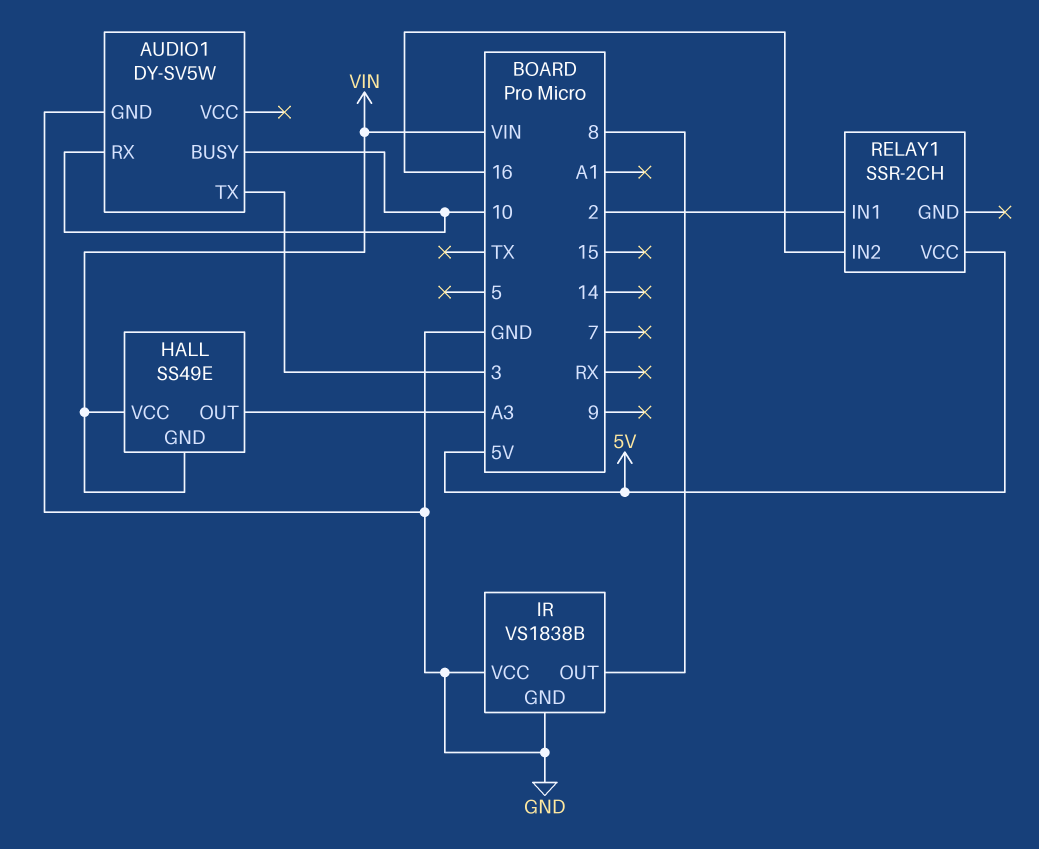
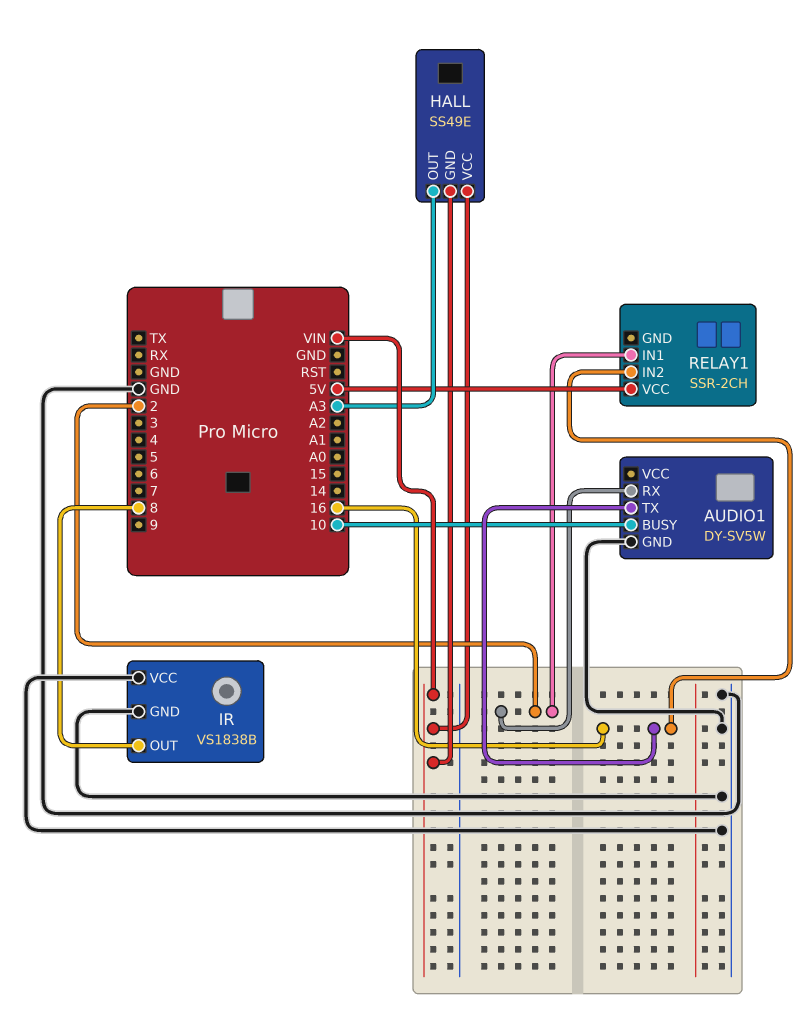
AUDIO1 pin RX: 10 -> 2
AUDIO1 pin TX: 3 -> 16

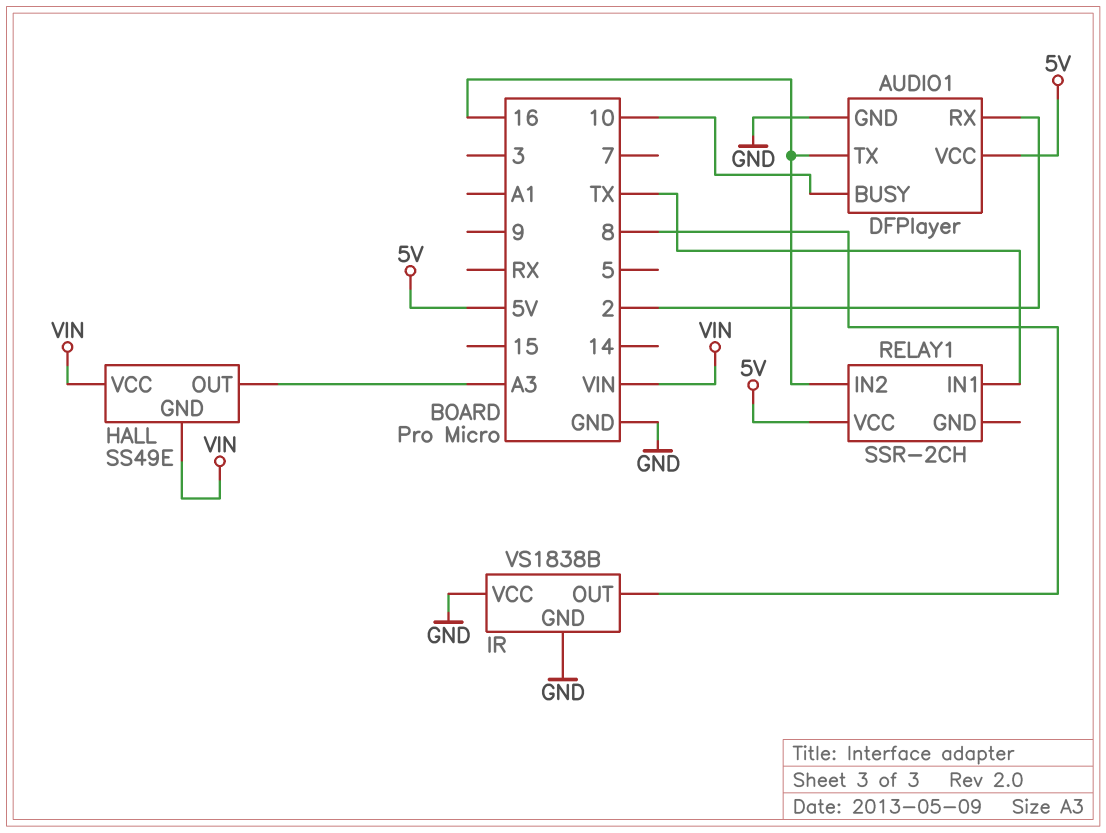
AUDIO1: DY-SV5W -> DFPlayer
AUDIO1 pin VCC: none -> 5V
RELAY1 pin IN1: 2 -> TX

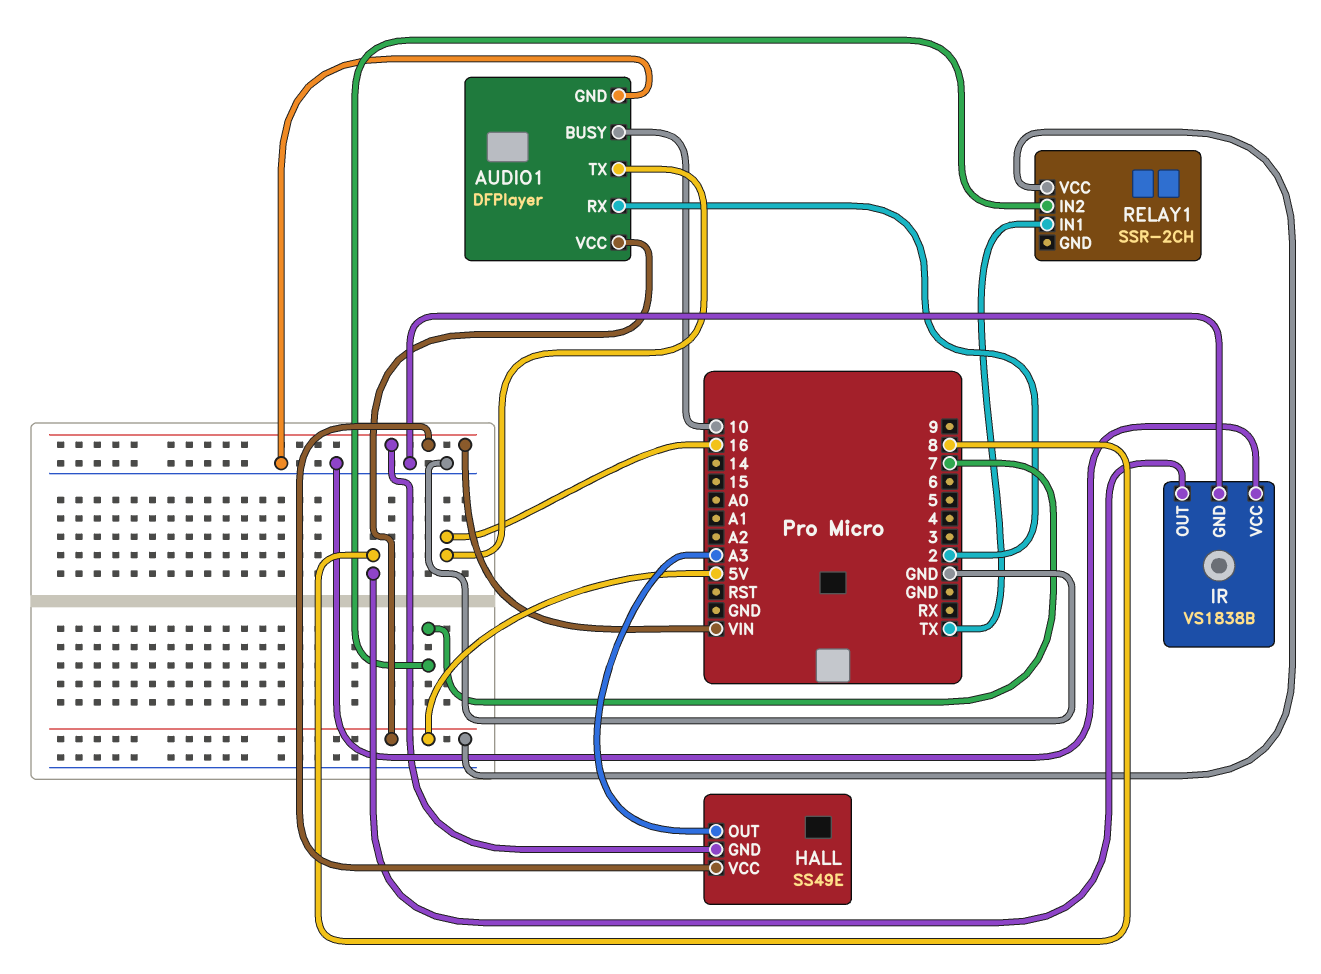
RELAY1 pin IN2: 16 -> 7

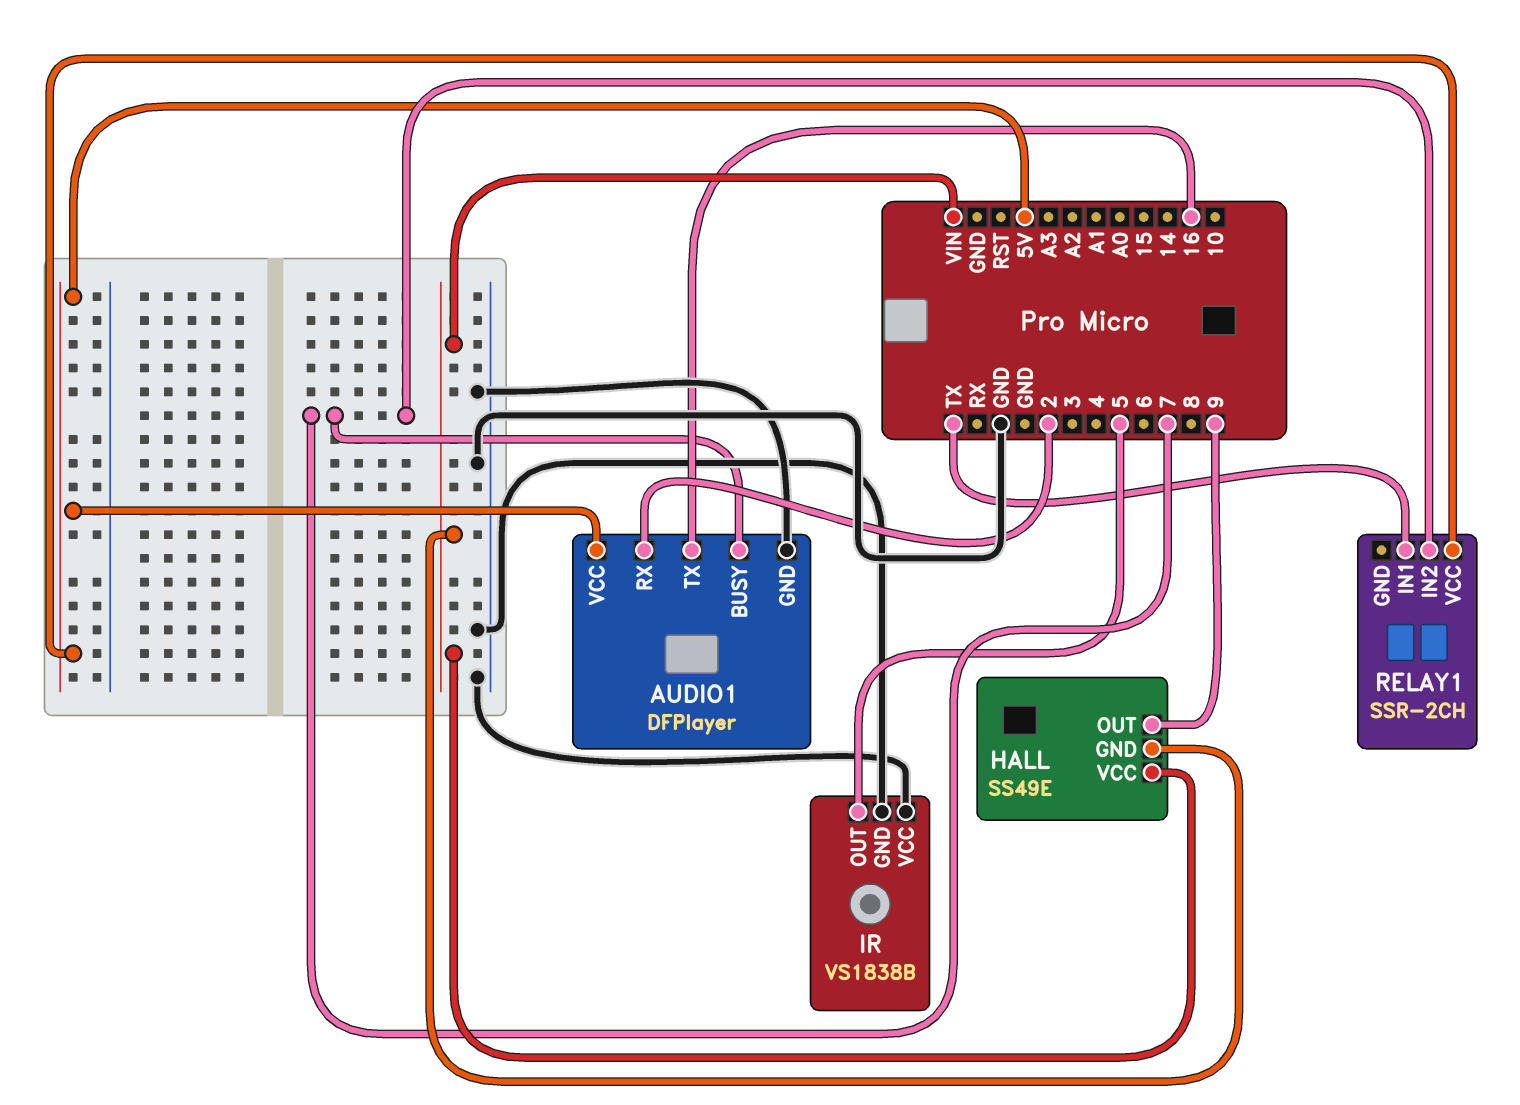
AUDIO1 pin BUSY: 10 -> 7
HALL pin OUT: A3 -> 9
IR pin OUT: 8 -> 5

